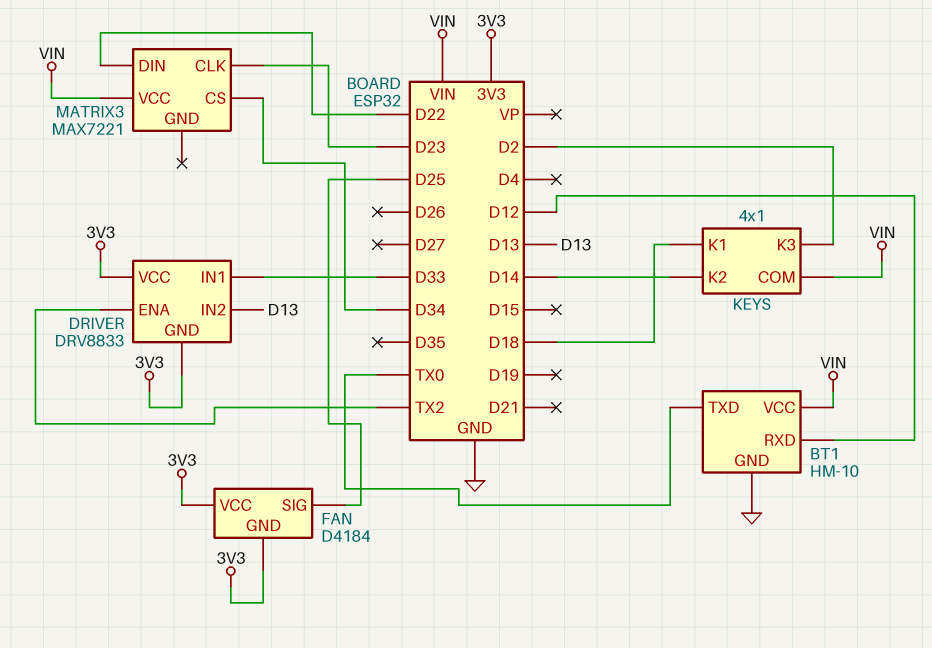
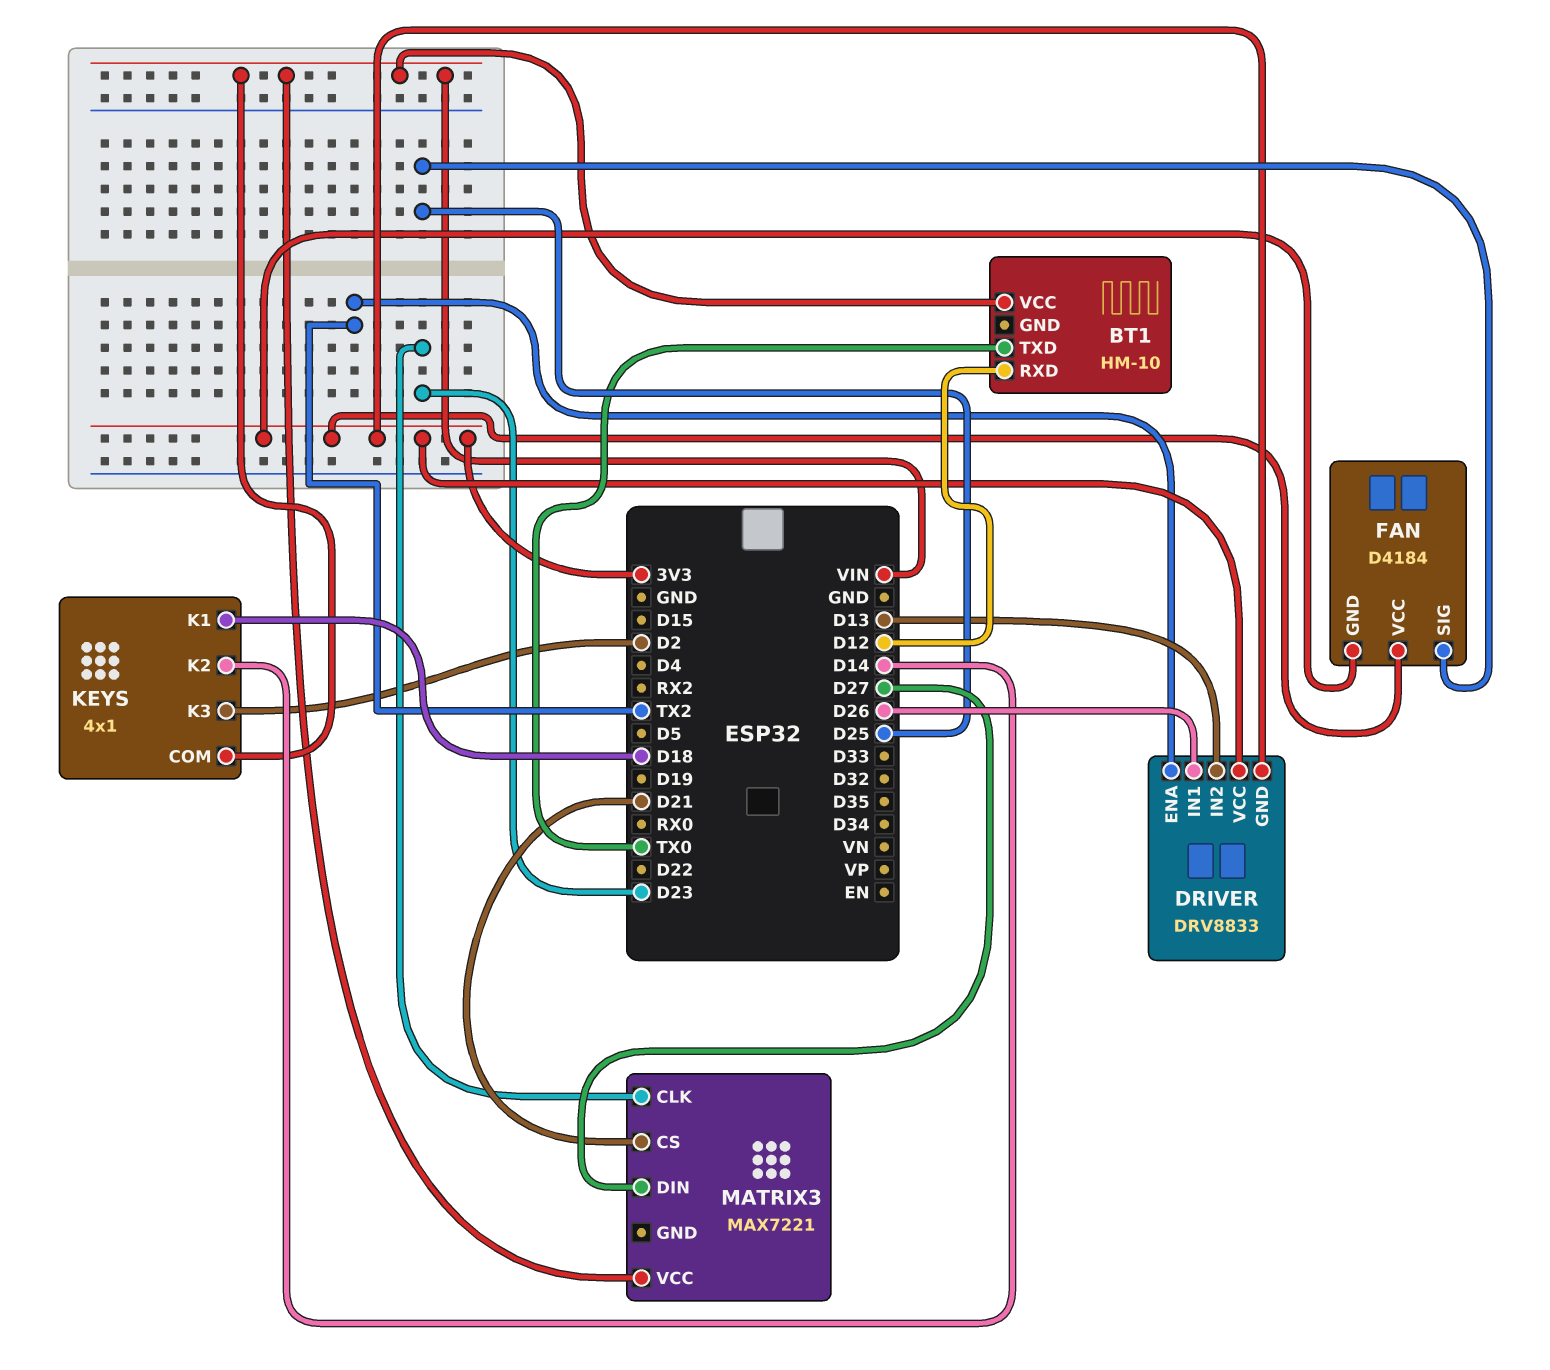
BT1 pin GND: GND -> none
DRIVER pin IN1: D33 -> D26
MATRIX3 pin CS: D34 -> D21
MATRIX3 pin DIN: D22 -> D27

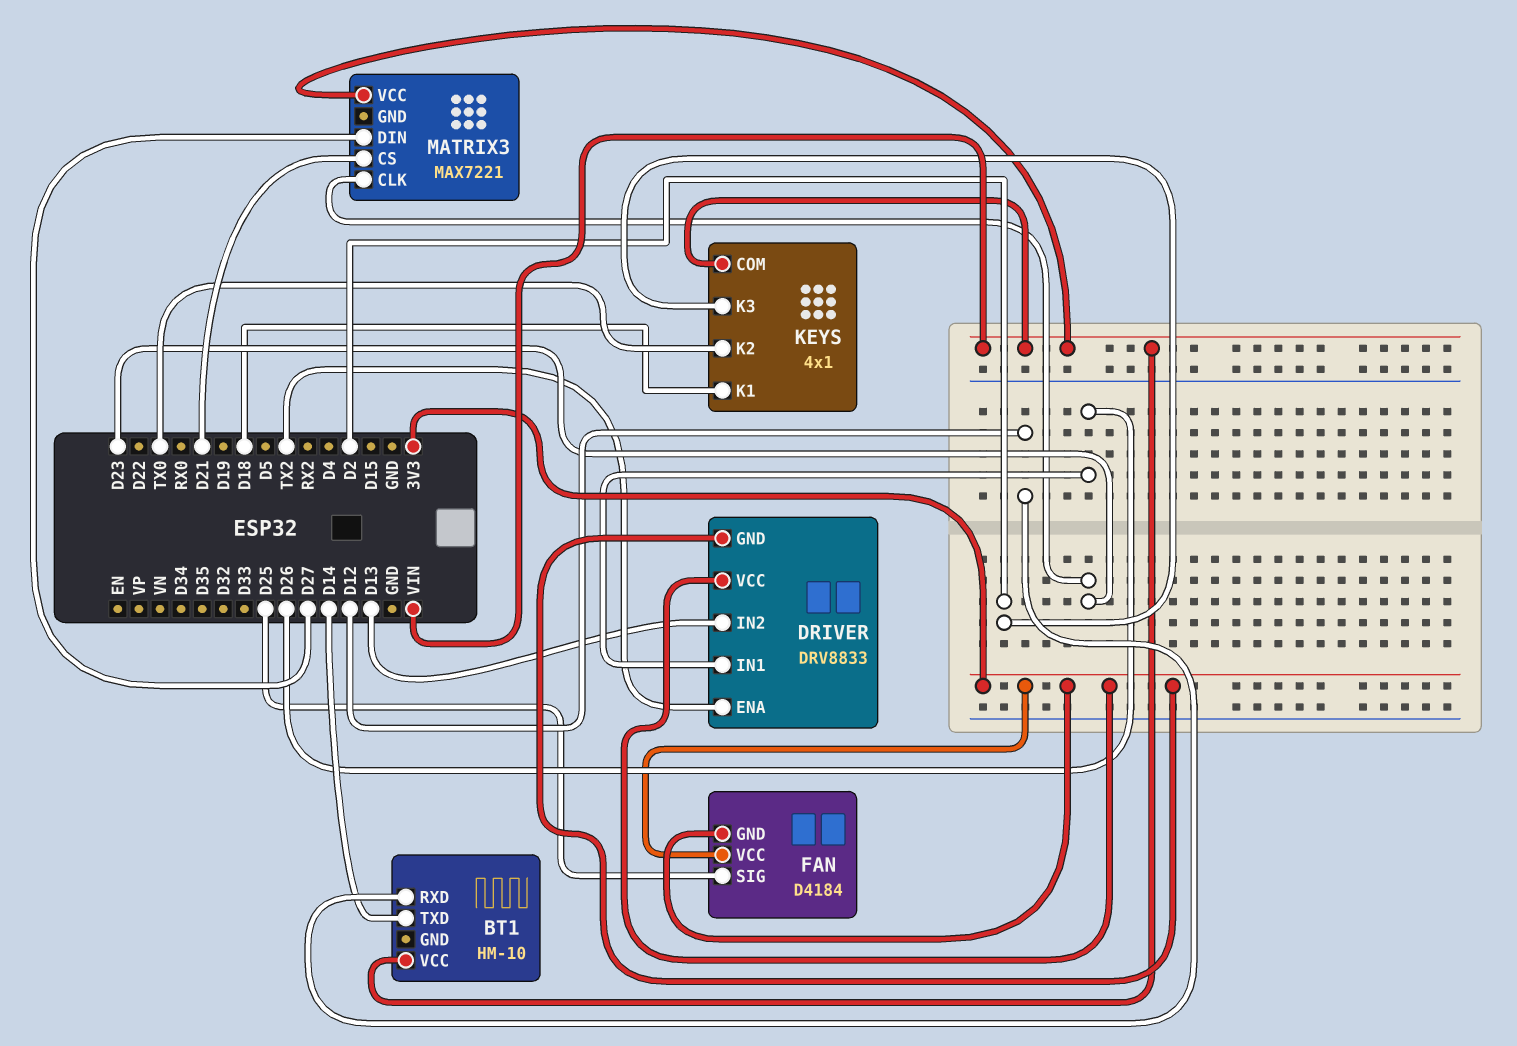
BT1 pin TXD: TX0 -> D14
KEYS pin K2: D14 -> TX0

